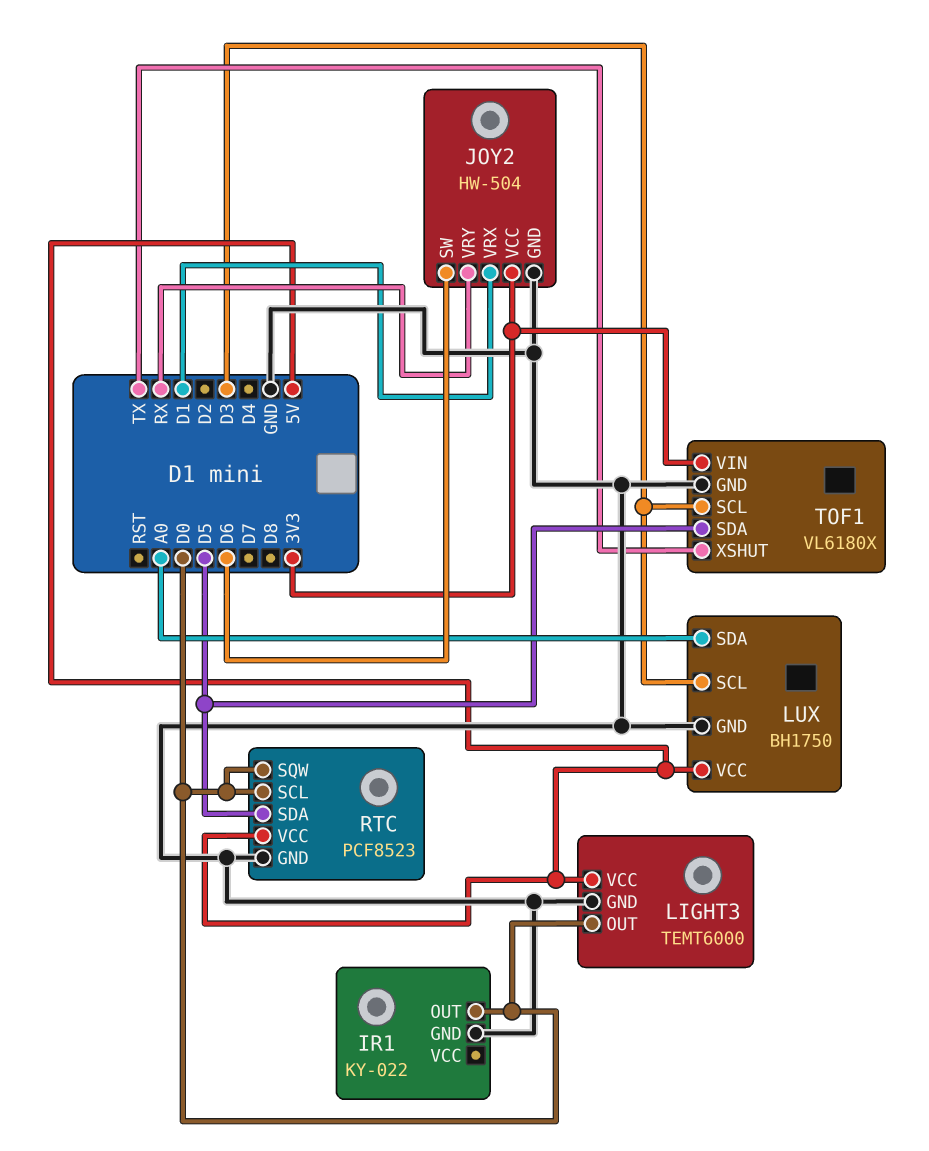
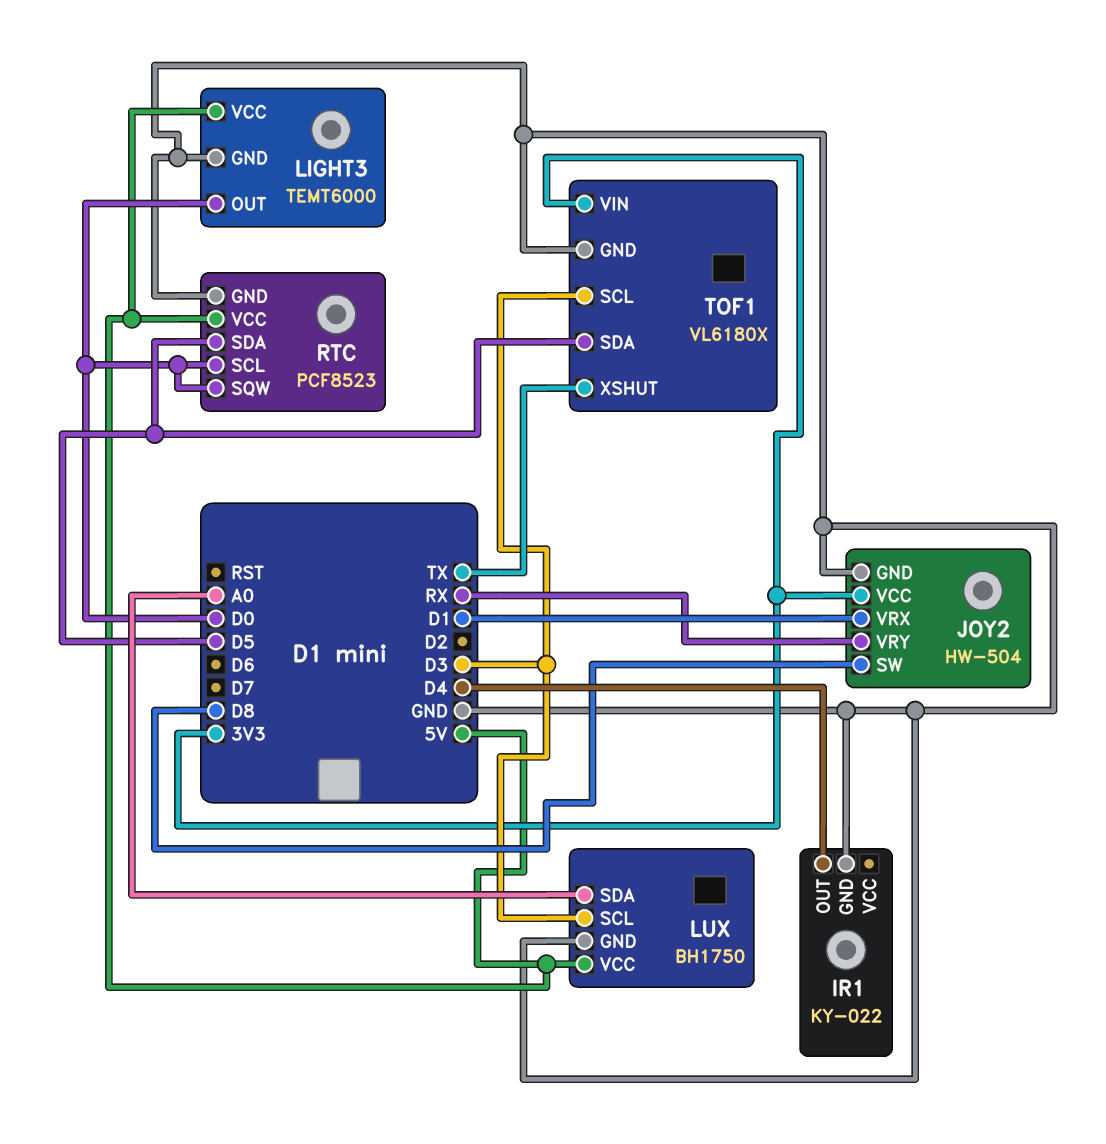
IR1 pin OUT: D0 -> D4
JOY2 pin SW: D6 -> D8

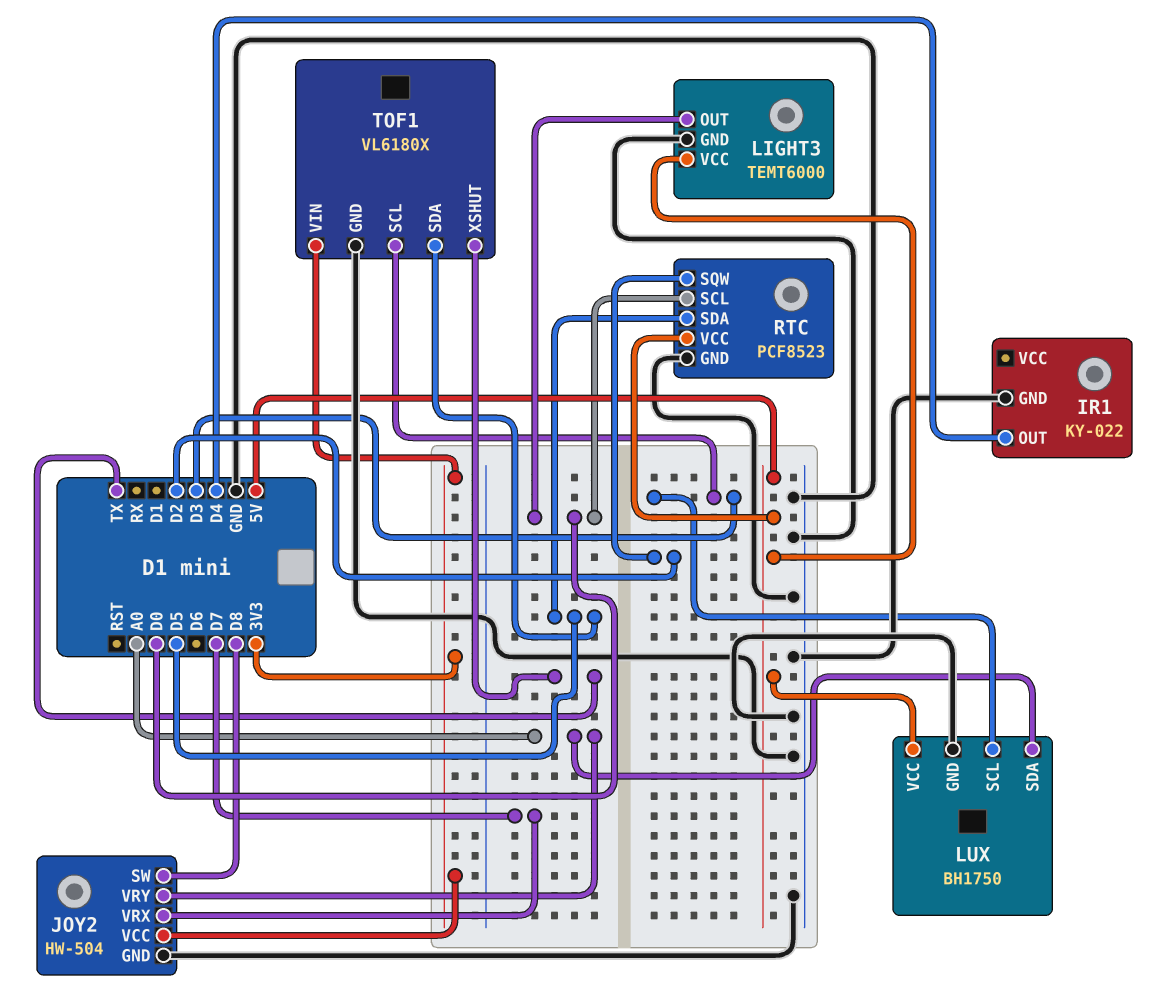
JOY2 pin VRX: D1 -> D7
JOY2 pin VRY: RX -> A0
RTC pin SQW: D0 -> D2

